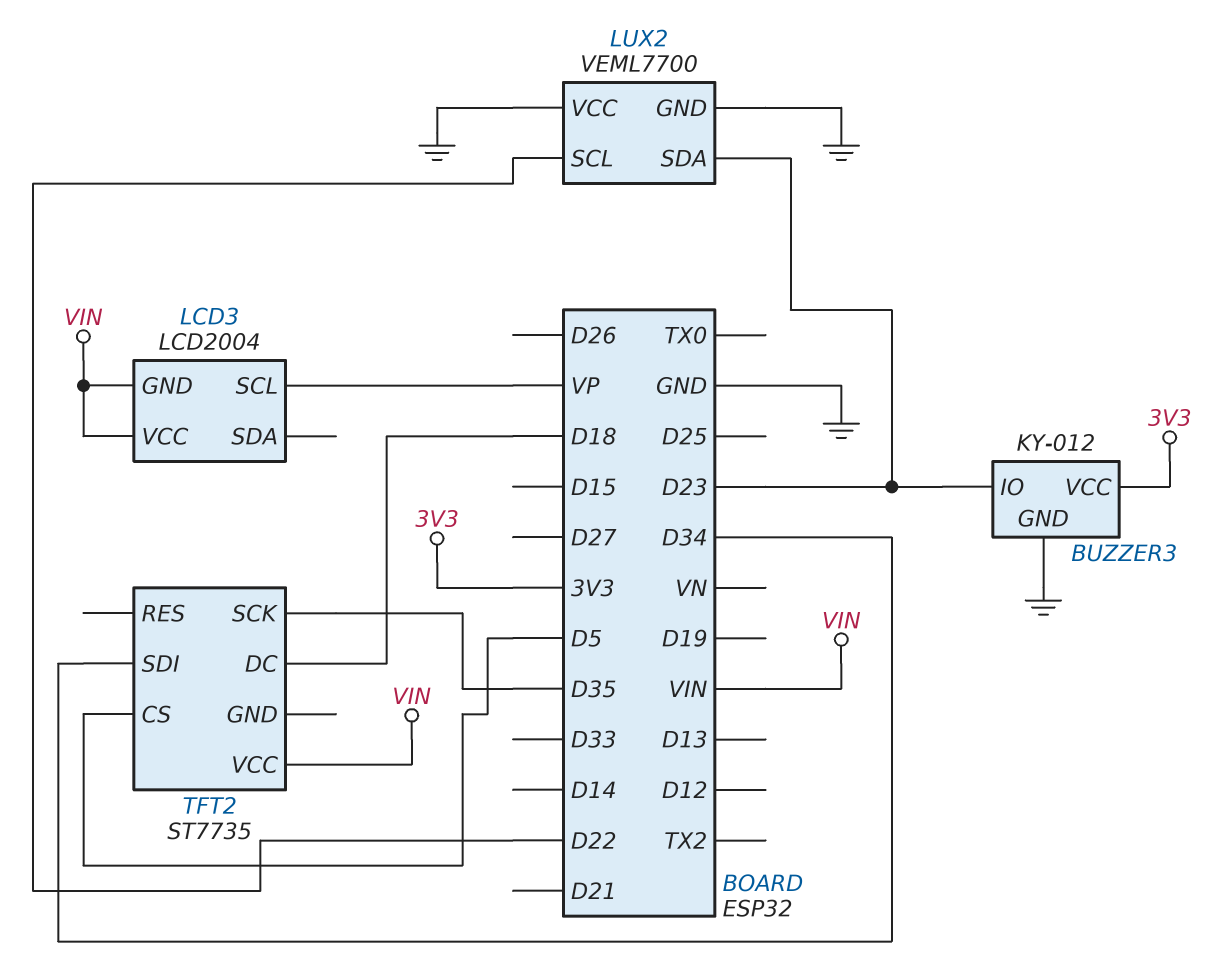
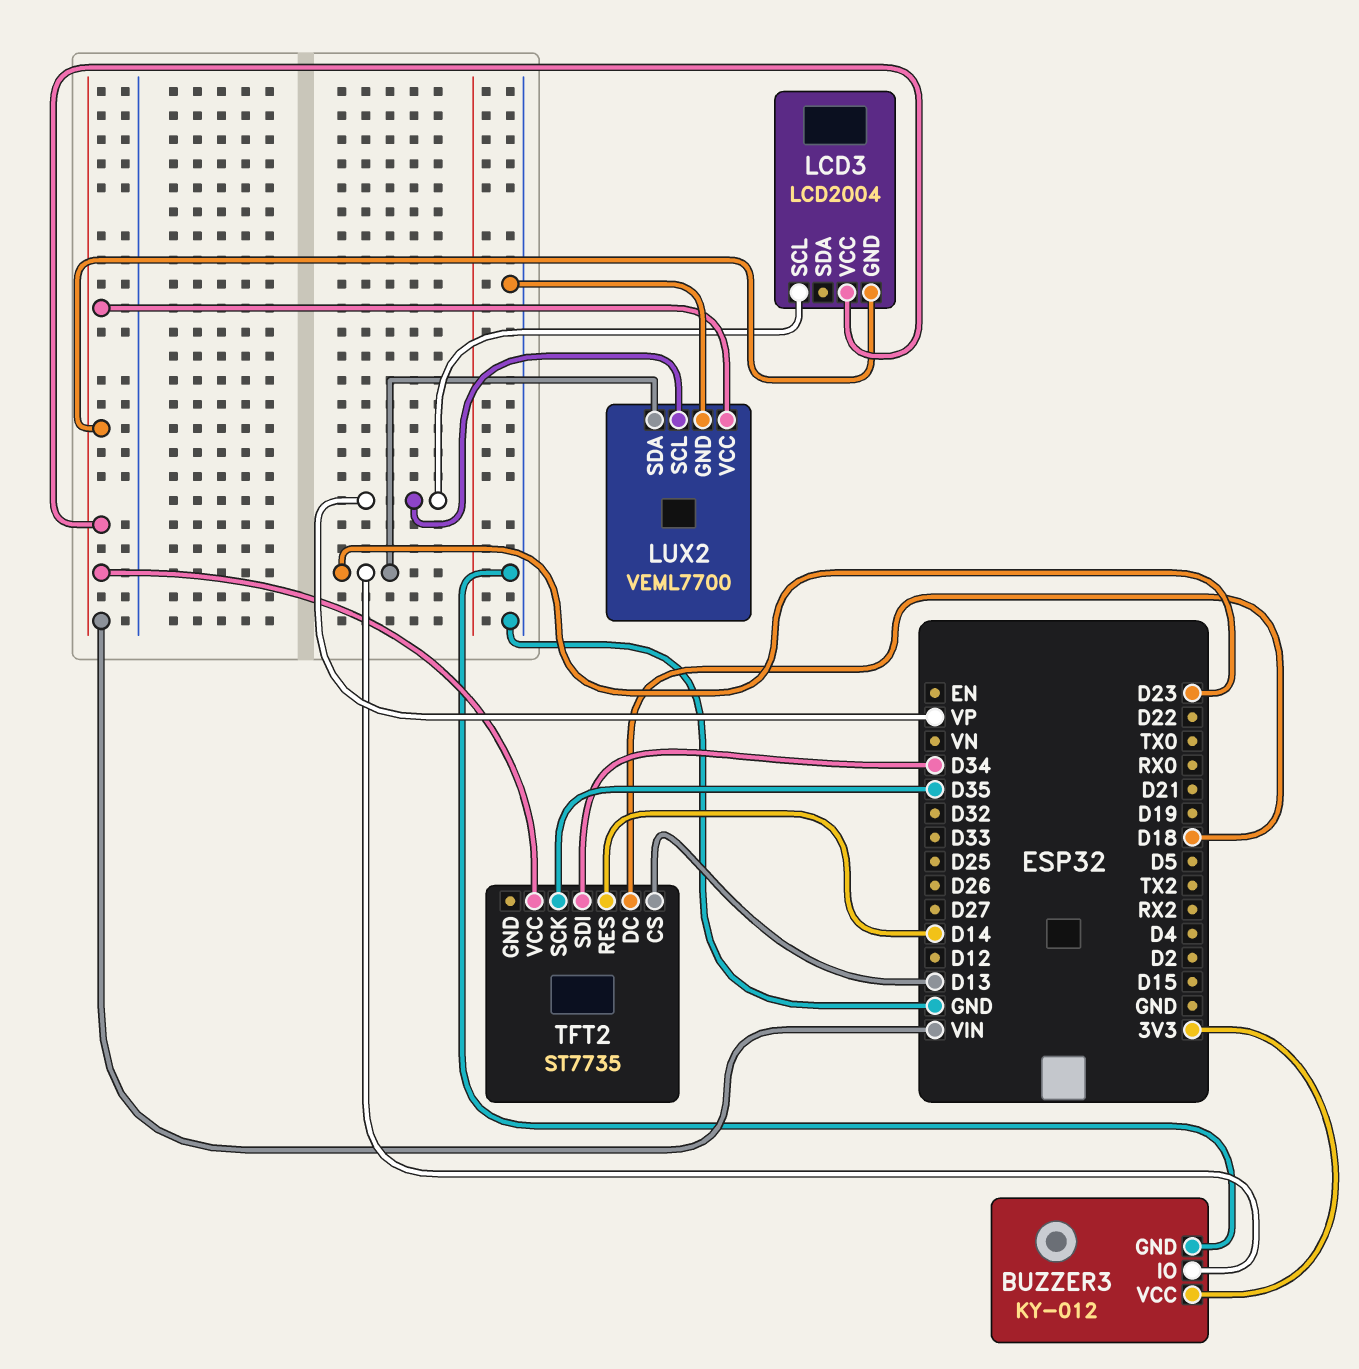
LUX2 pin SCL: D22 -> VP
LUX2 pin VCC: GND -> VIN
TFT2 pin CS: D5 -> D13
TFT2 pin RES: none -> D14

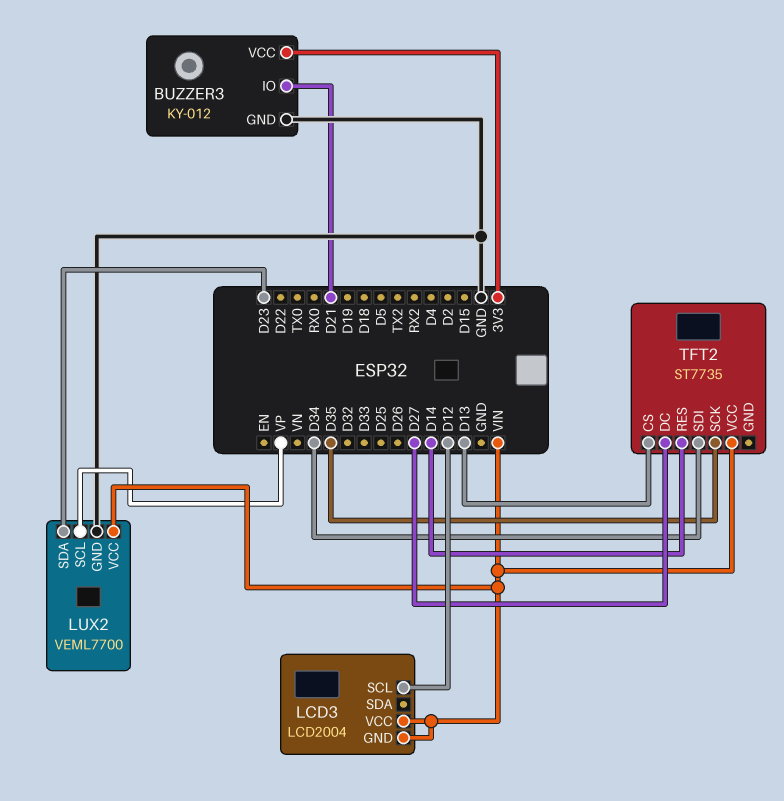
BUZZER3 pin IO: D23 -> D21
LCD3 pin SCL: VP -> D12
TFT2 pin DC: D18 -> D27

